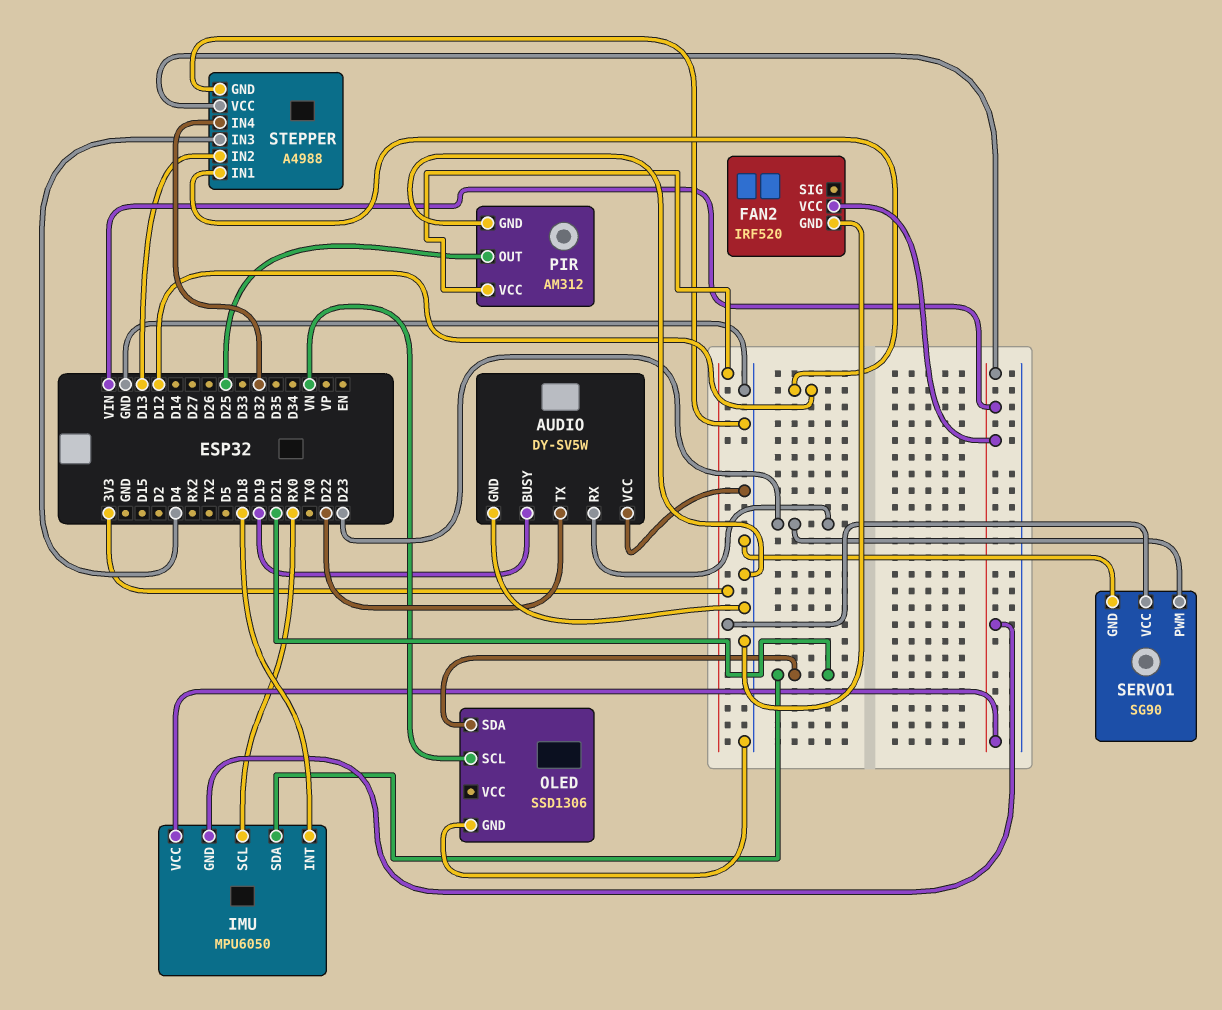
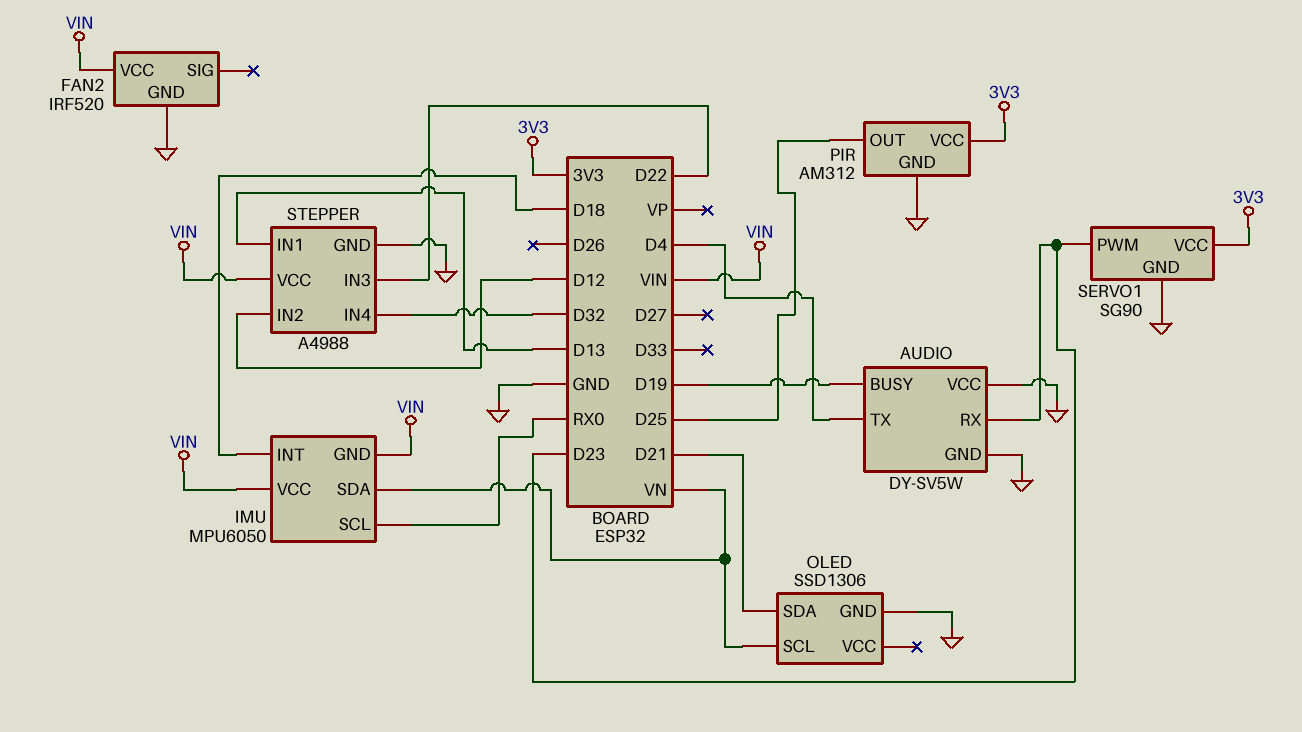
AUDIO pin TX: D22 -> D4
IMU pin SDA: D21 -> VN
STEPPER pin IN1: D12 -> D13
STEPPER pin IN2: D13 -> D12
STEPPER pin IN3: D4 -> D22

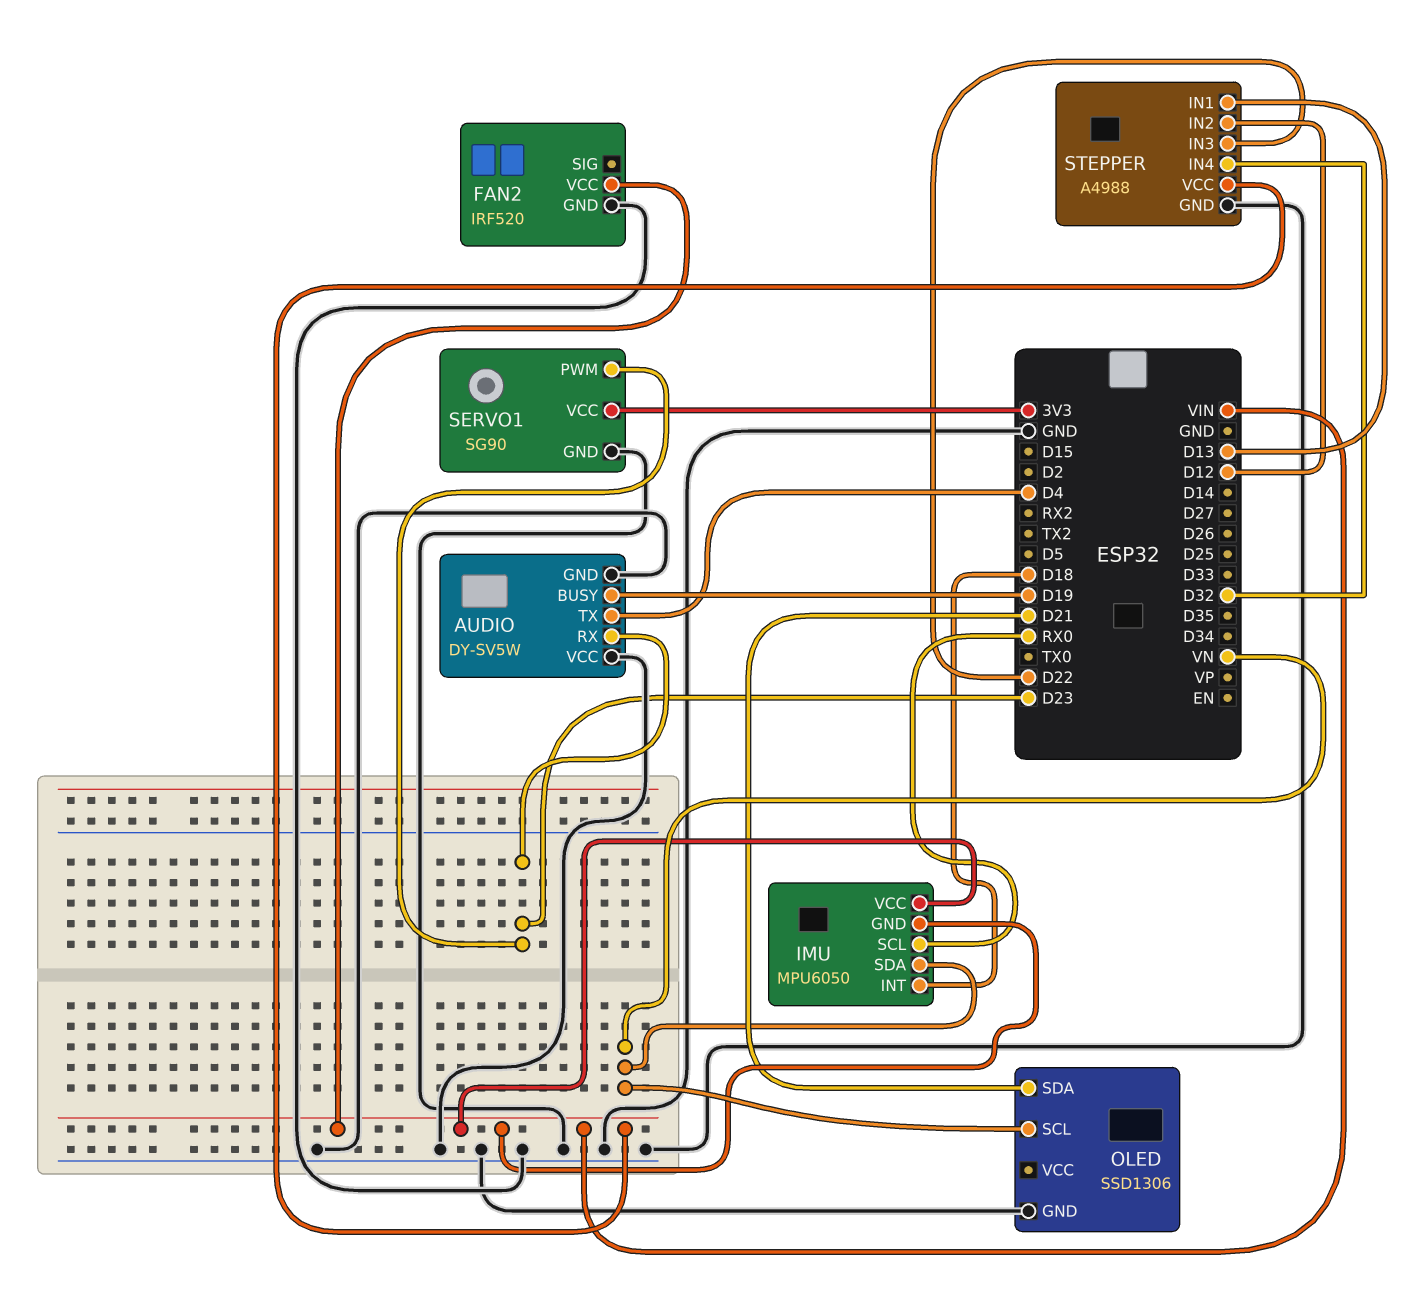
PIR: AM312 -> none
PIR pin GND: GND -> none
PIR pin OUT: D25 -> none
PIR pin VCC: 3V3 -> none

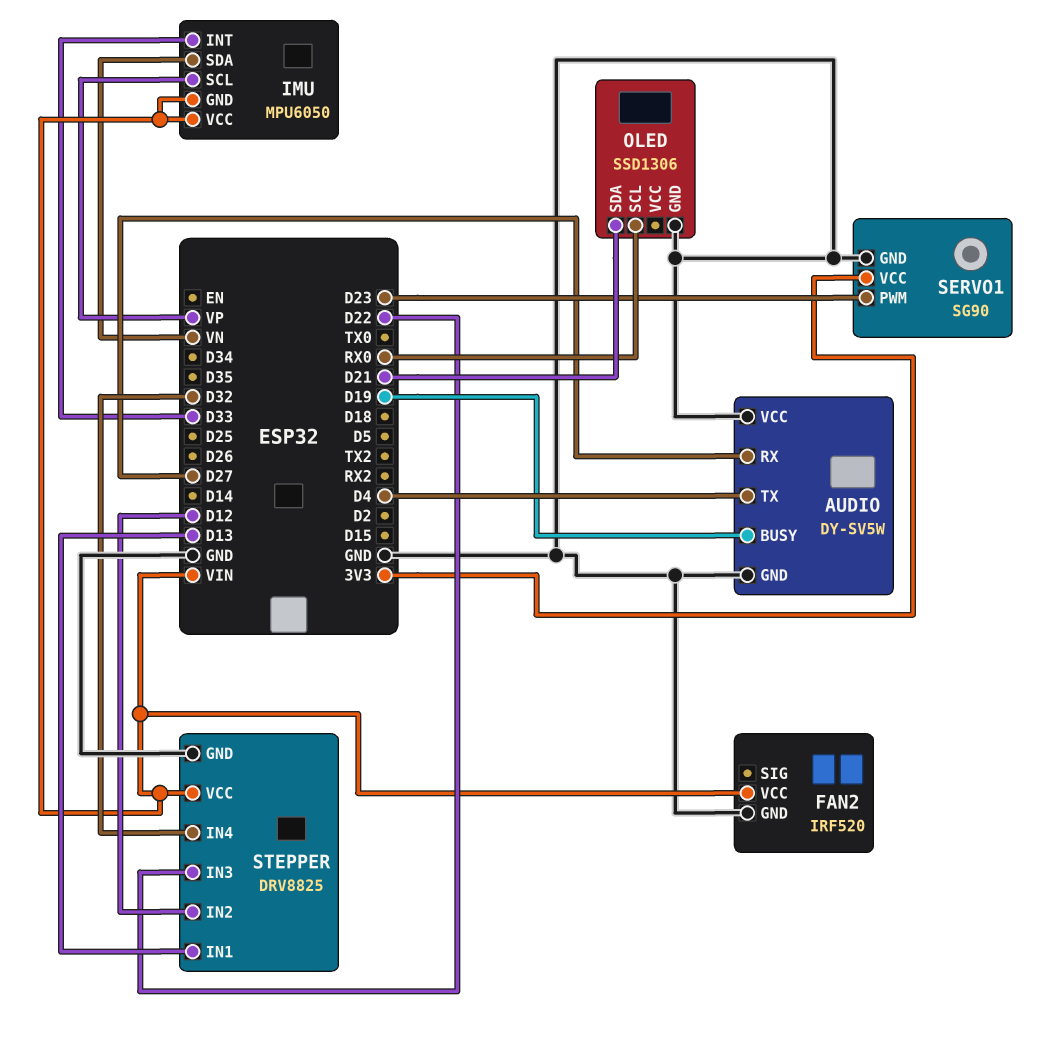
AUDIO pin RX: D23 -> D27
IMU pin INT: D18 -> D33
IMU pin SCL: RX0 -> VP
OLED pin SCL: VN -> RX0
STEPPER: A4988 -> DRV8825

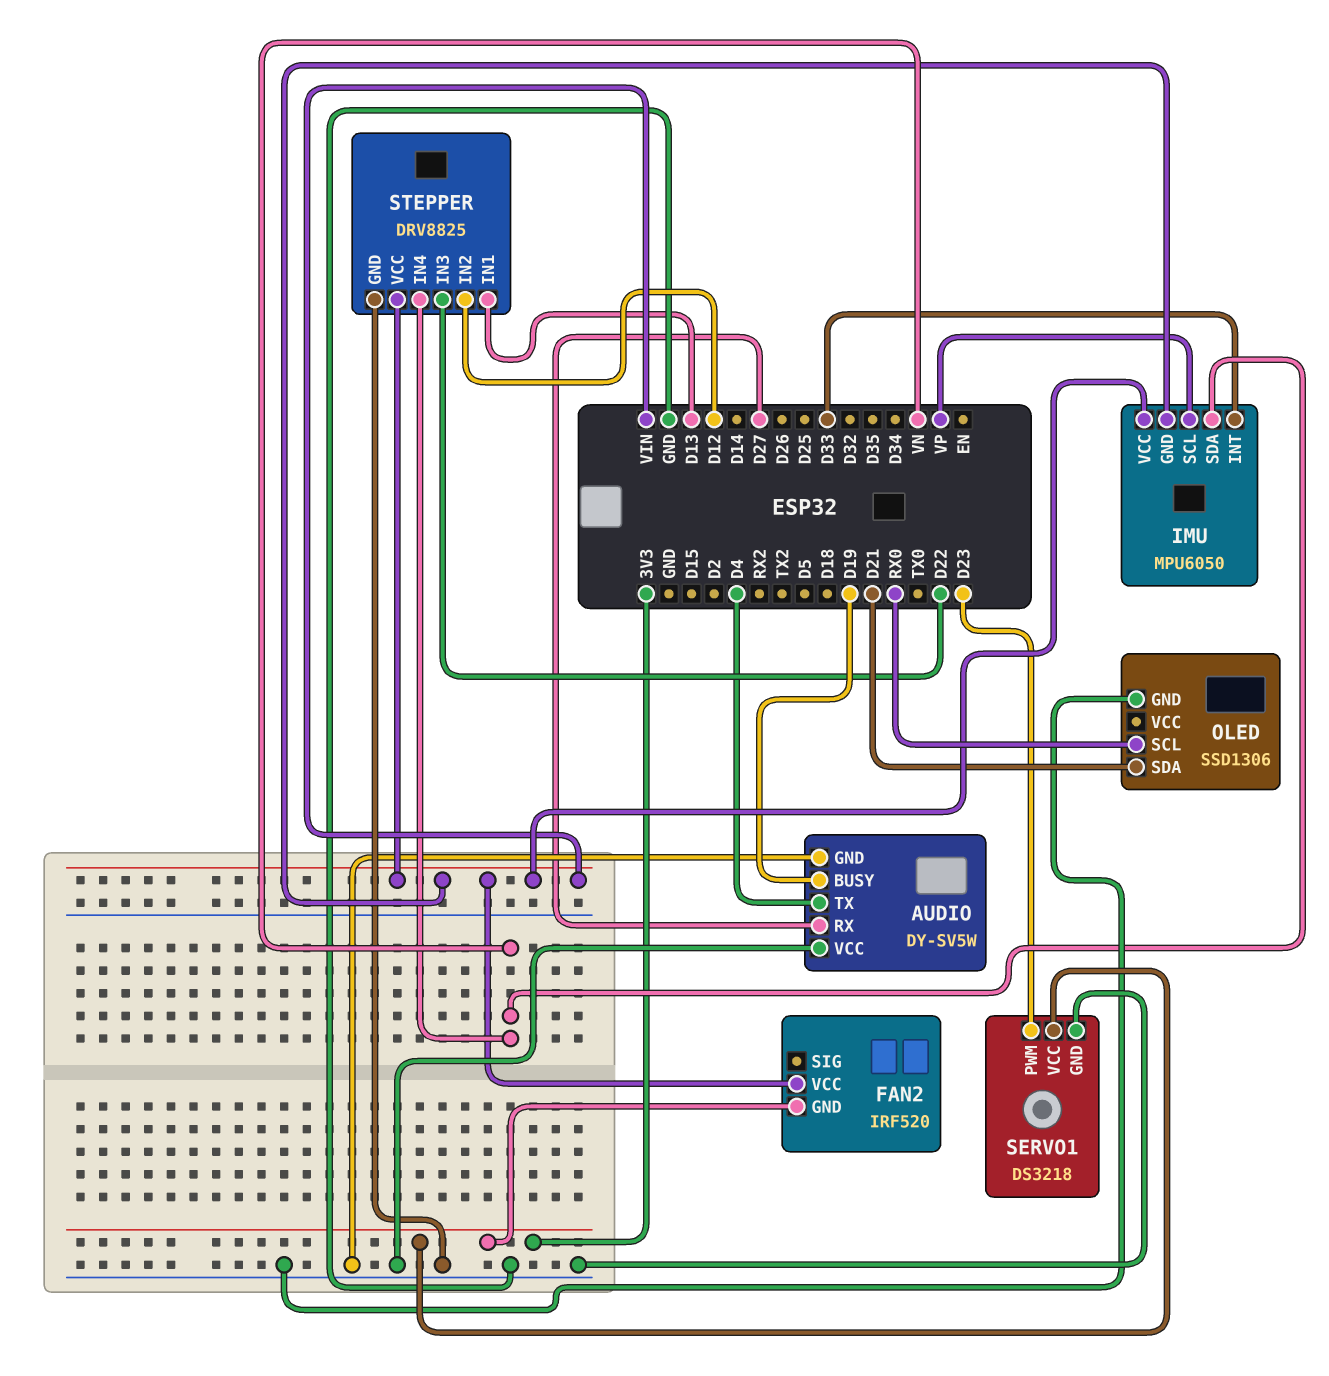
FAN2 pin GND: GND -> 3V3
SERVO1: SG90 -> DS3218
STEPPER pin IN4: D32 -> VN

